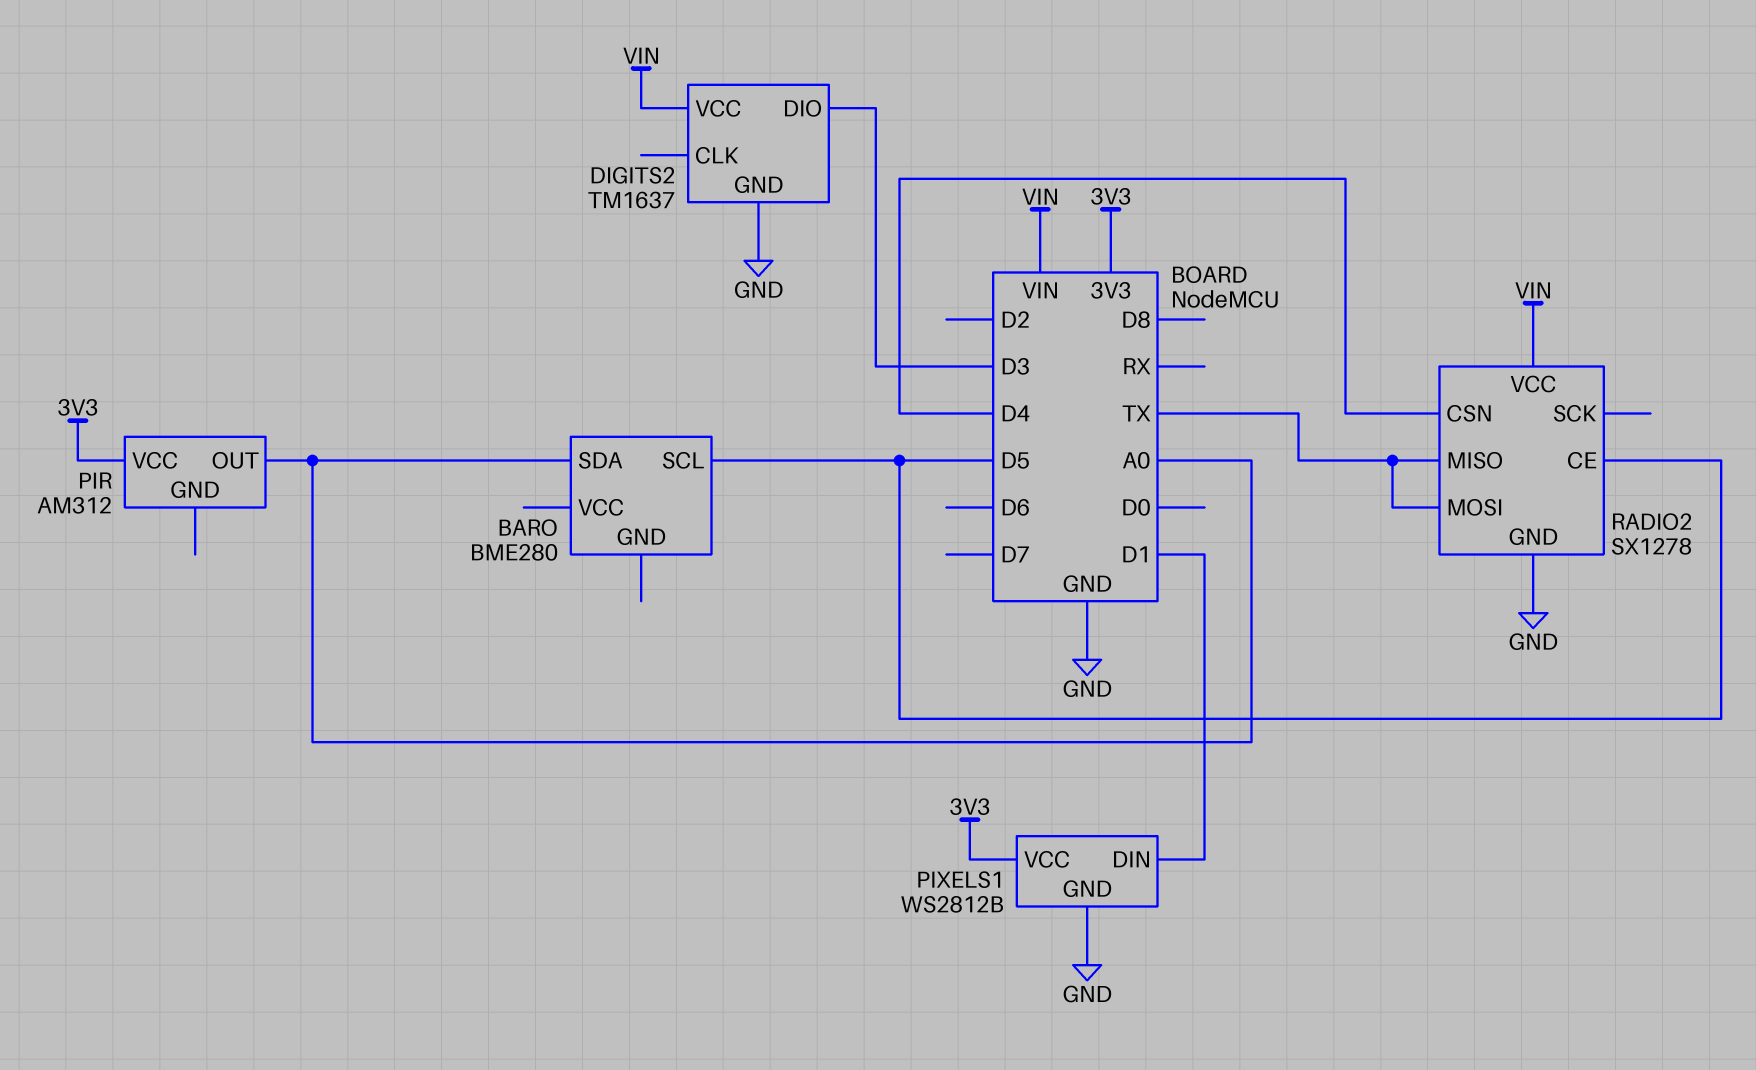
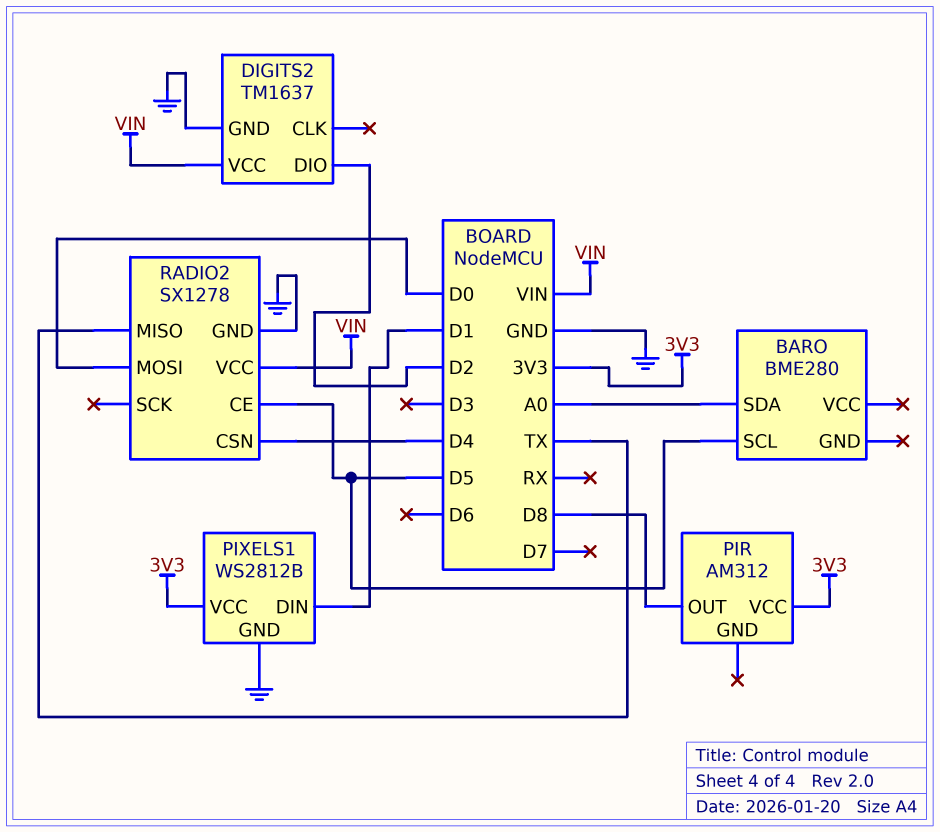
DIGITS2 pin DIO: D3 -> D2
PIR pin OUT: A0 -> D8
RADIO2 pin MOSI: TX -> D0

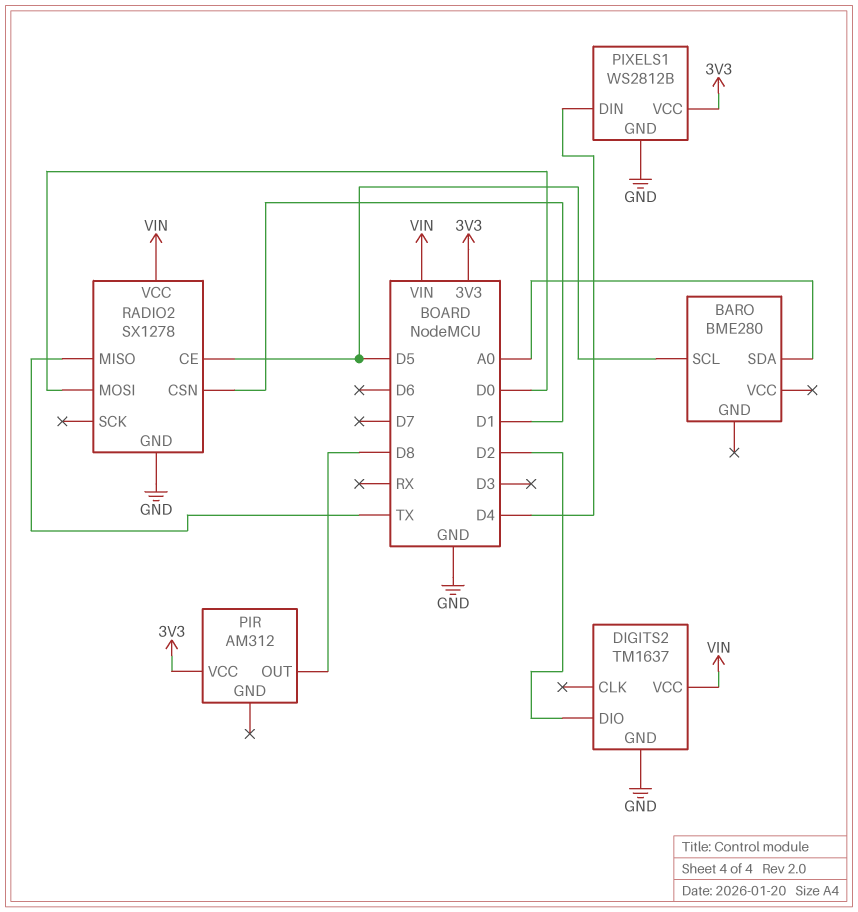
PIXELS1 pin DIN: D1 -> D4
RADIO2 pin CSN: D4 -> D1

